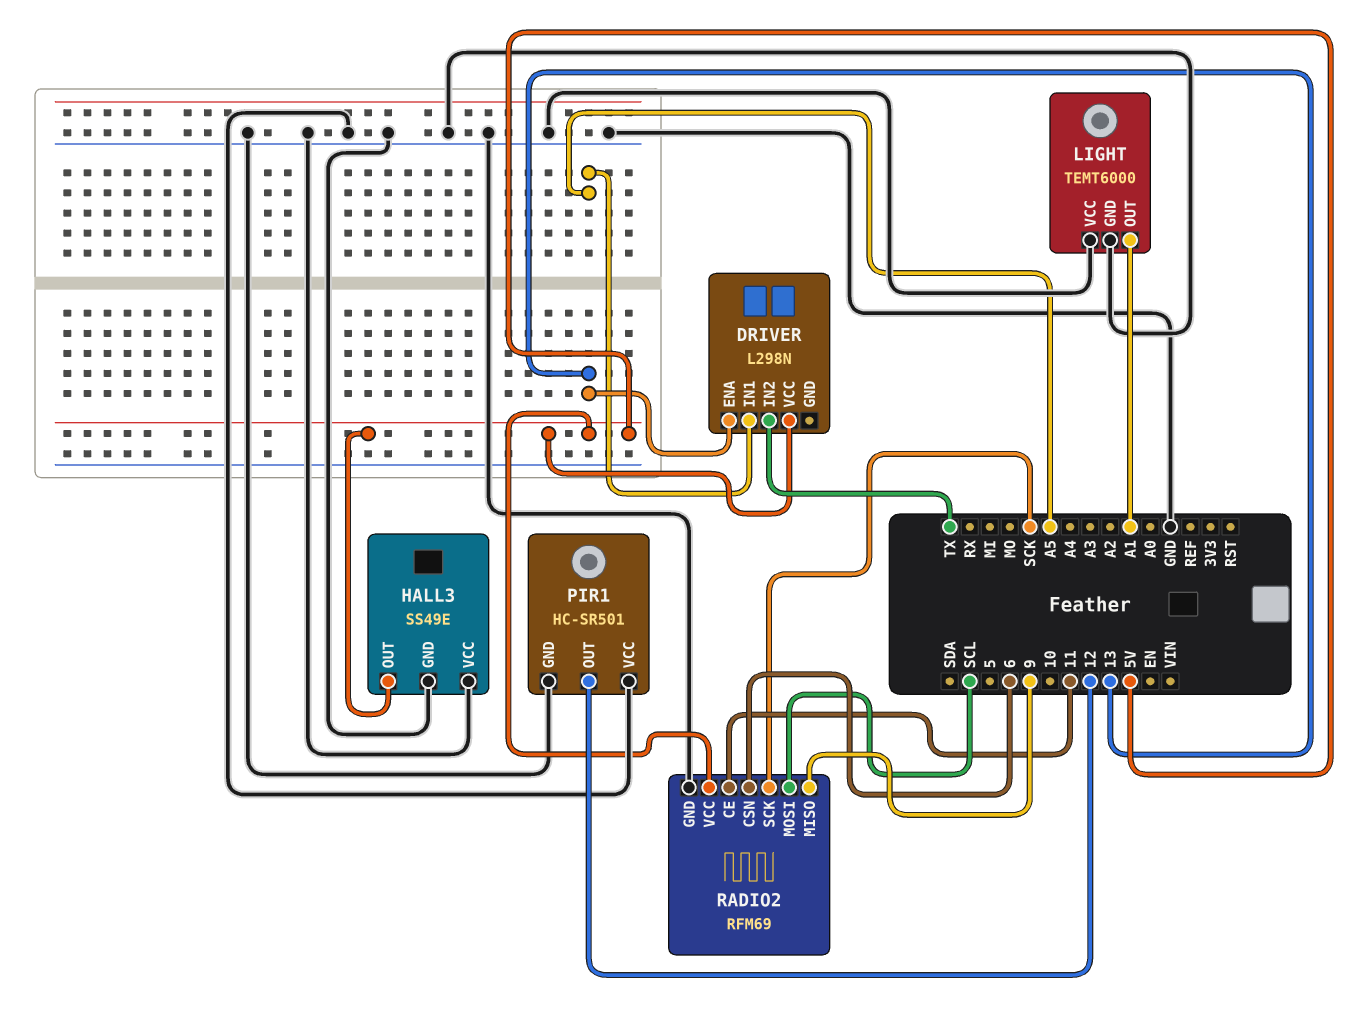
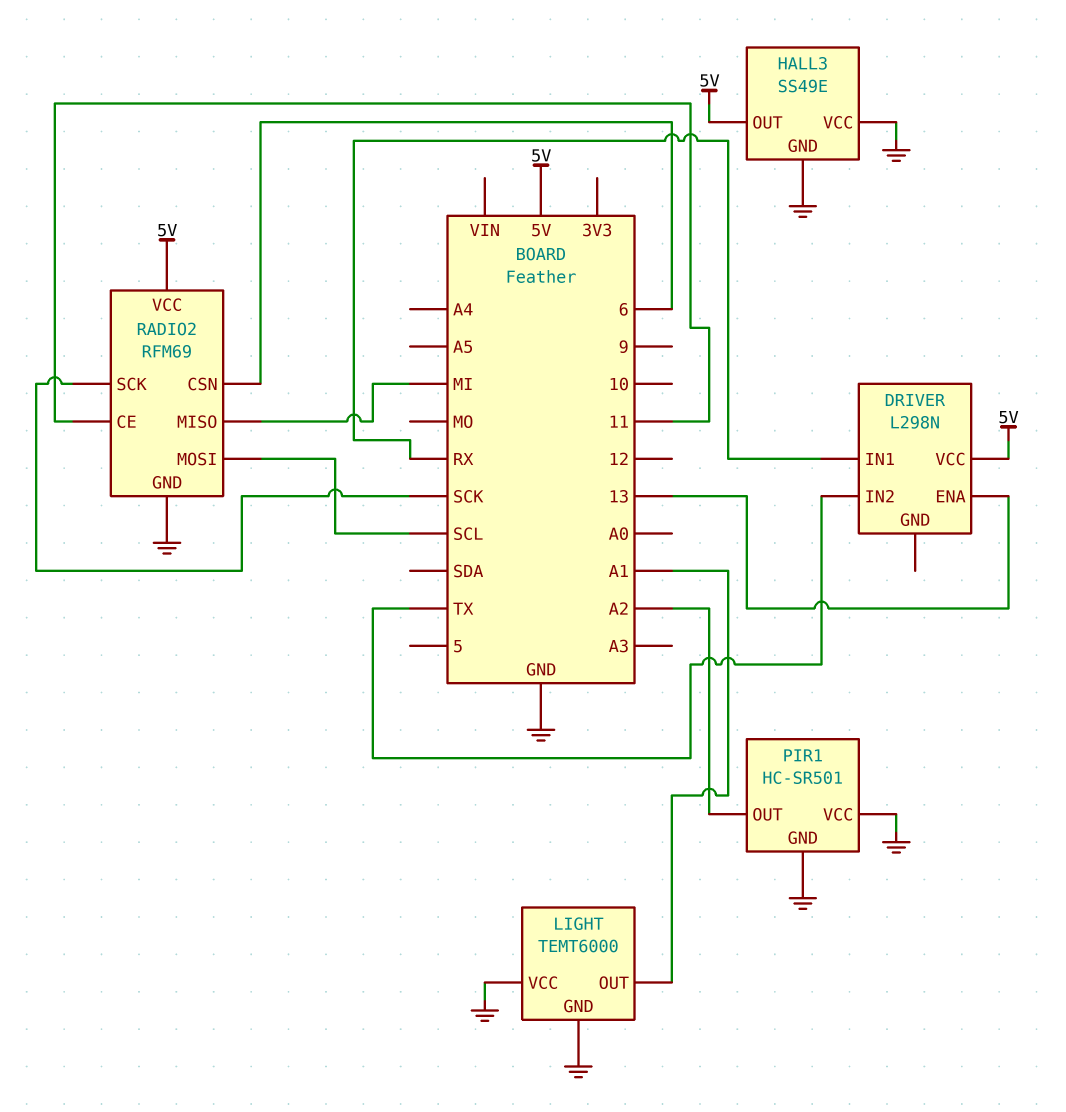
DRIVER pin IN1: A5 -> RX
PIR1 pin OUT: 12 -> A2
RADIO2 pin MISO: 9 -> MI

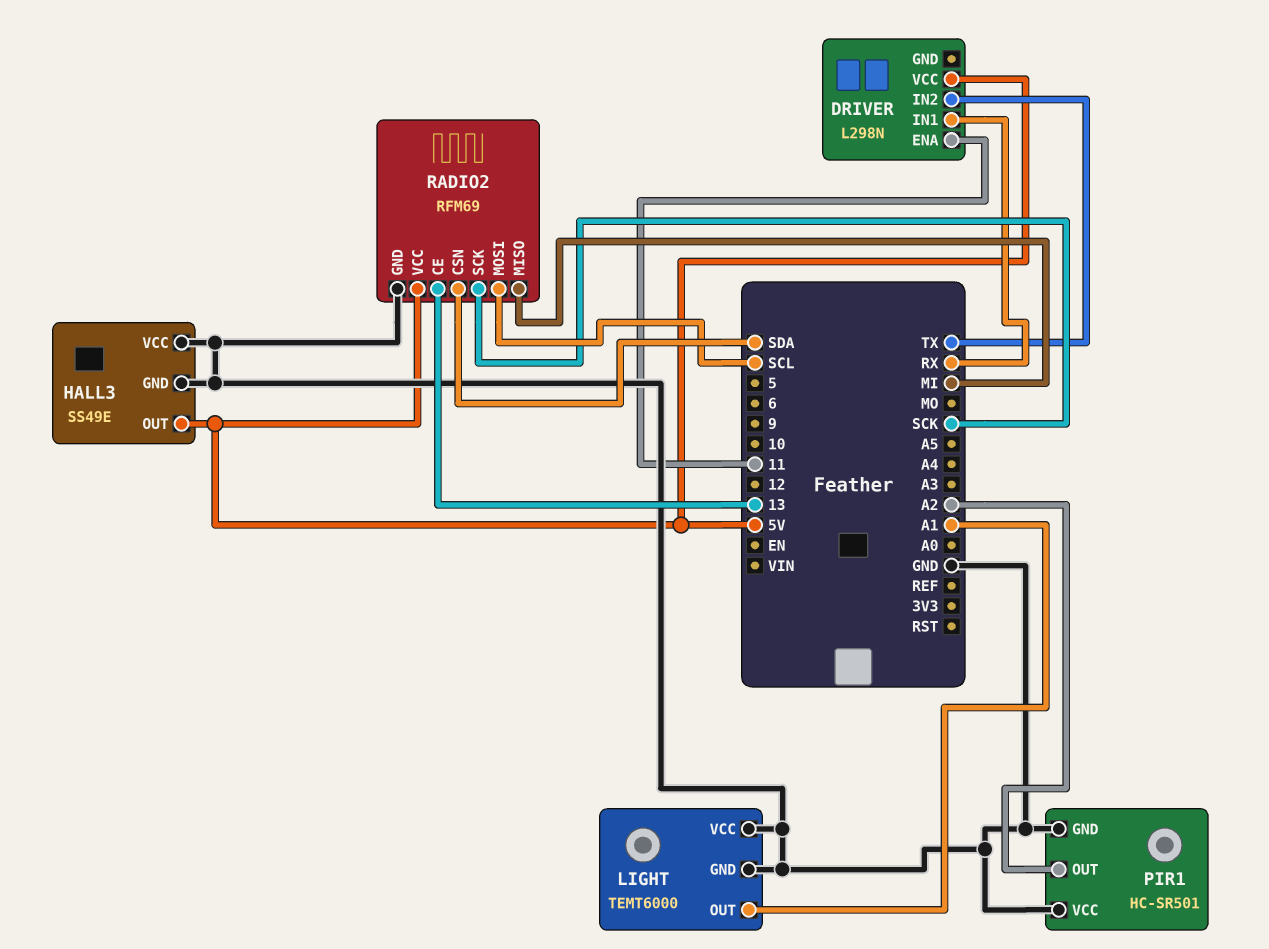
DRIVER pin ENA: 13 -> 11
RADIO2 pin CE: 11 -> 13
RADIO2 pin CSN: 6 -> SDA

